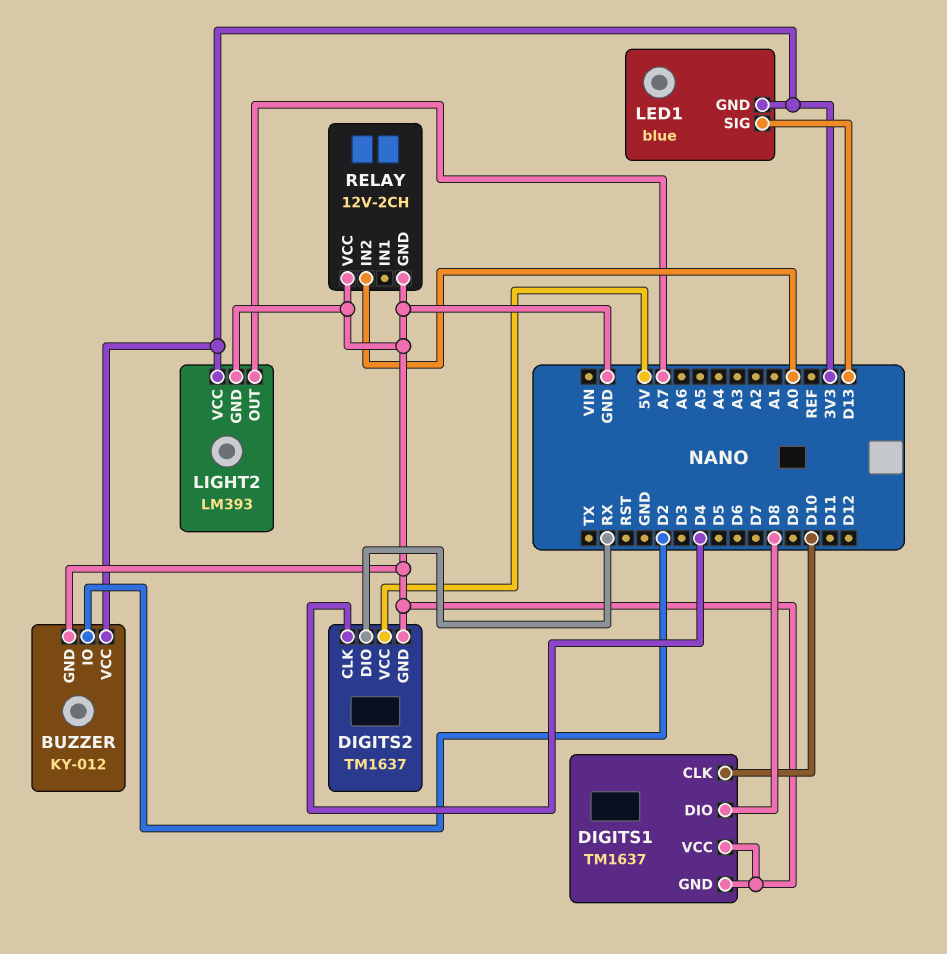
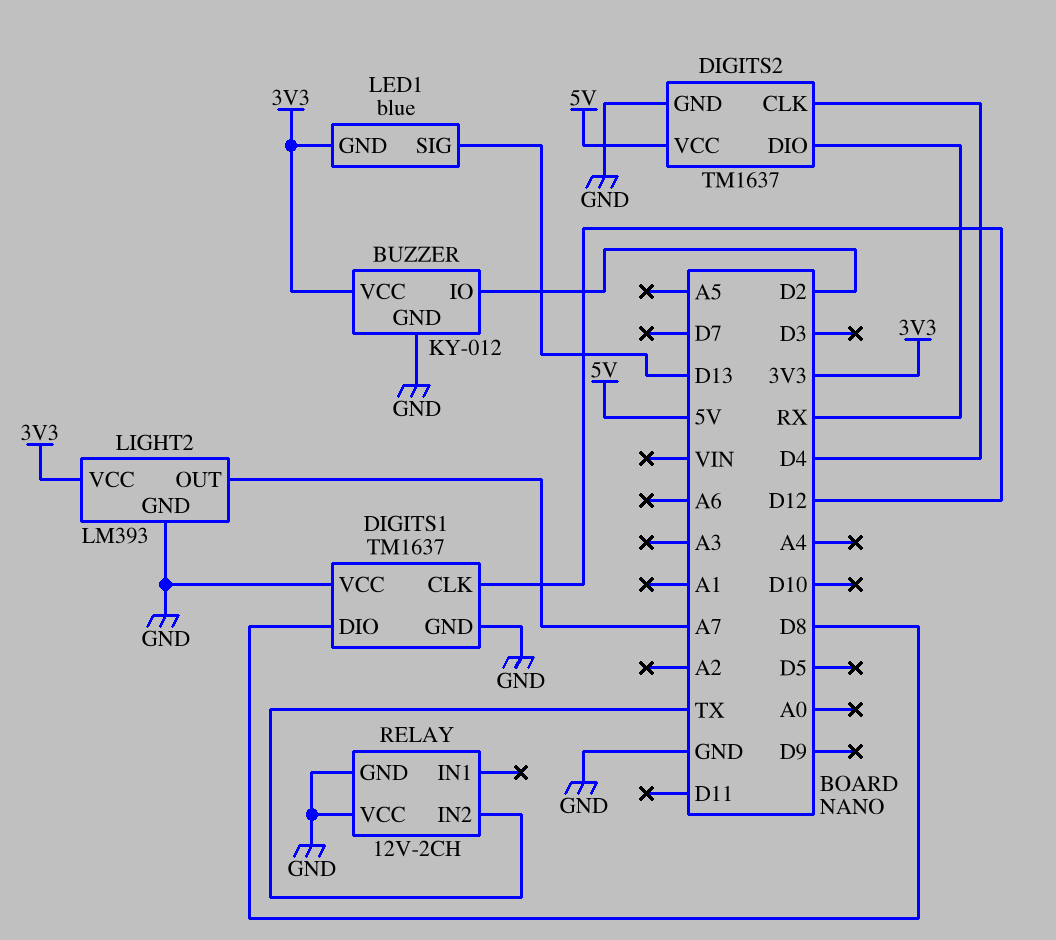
DIGITS1 pin CLK: D10 -> D12
RELAY pin IN2: A0 -> TX

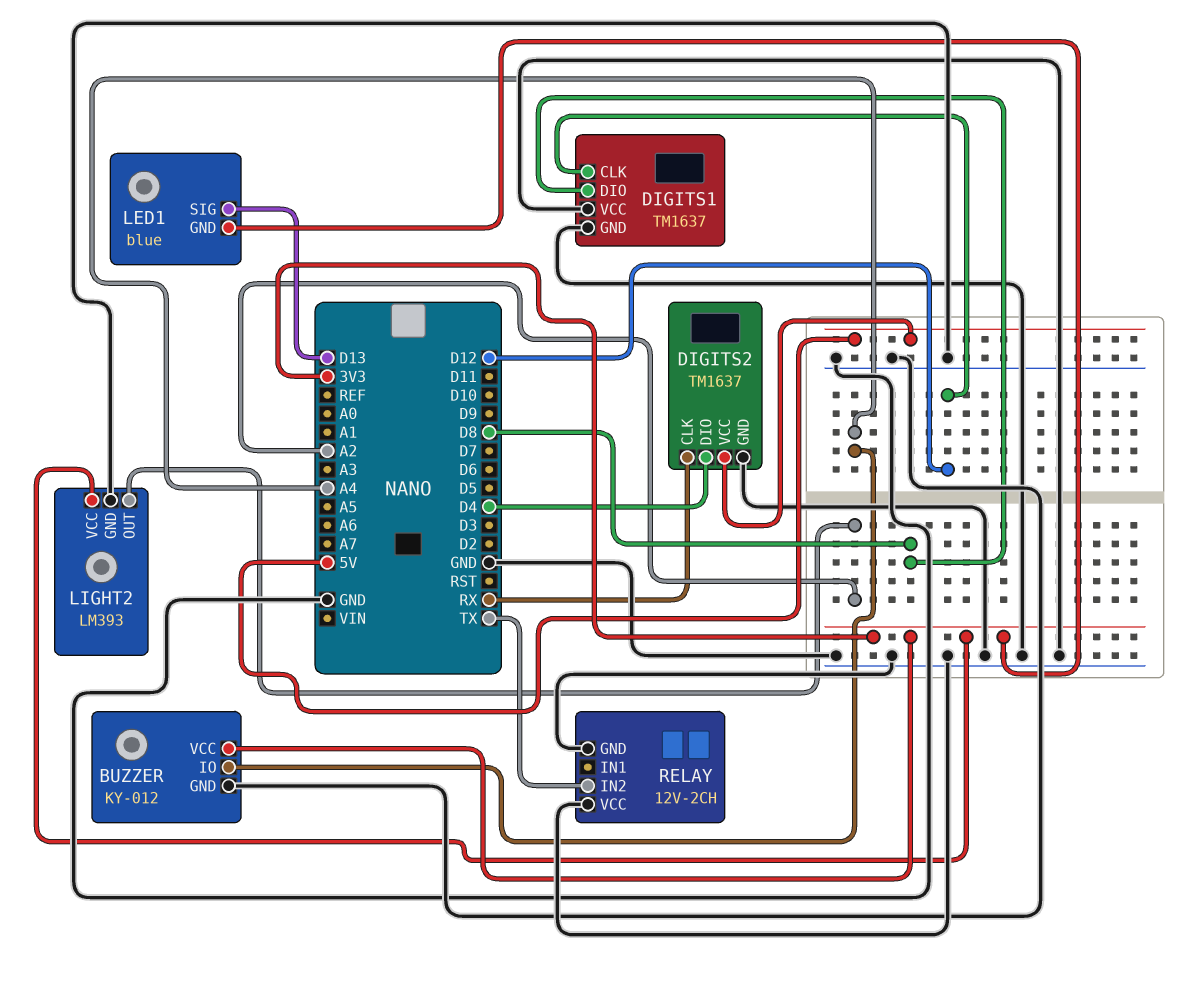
BUZZER pin IO: D2 -> A4
DIGITS2 pin CLK: D4 -> RX
DIGITS2 pin DIO: RX -> D4
LIGHT2 pin OUT: A7 -> A2

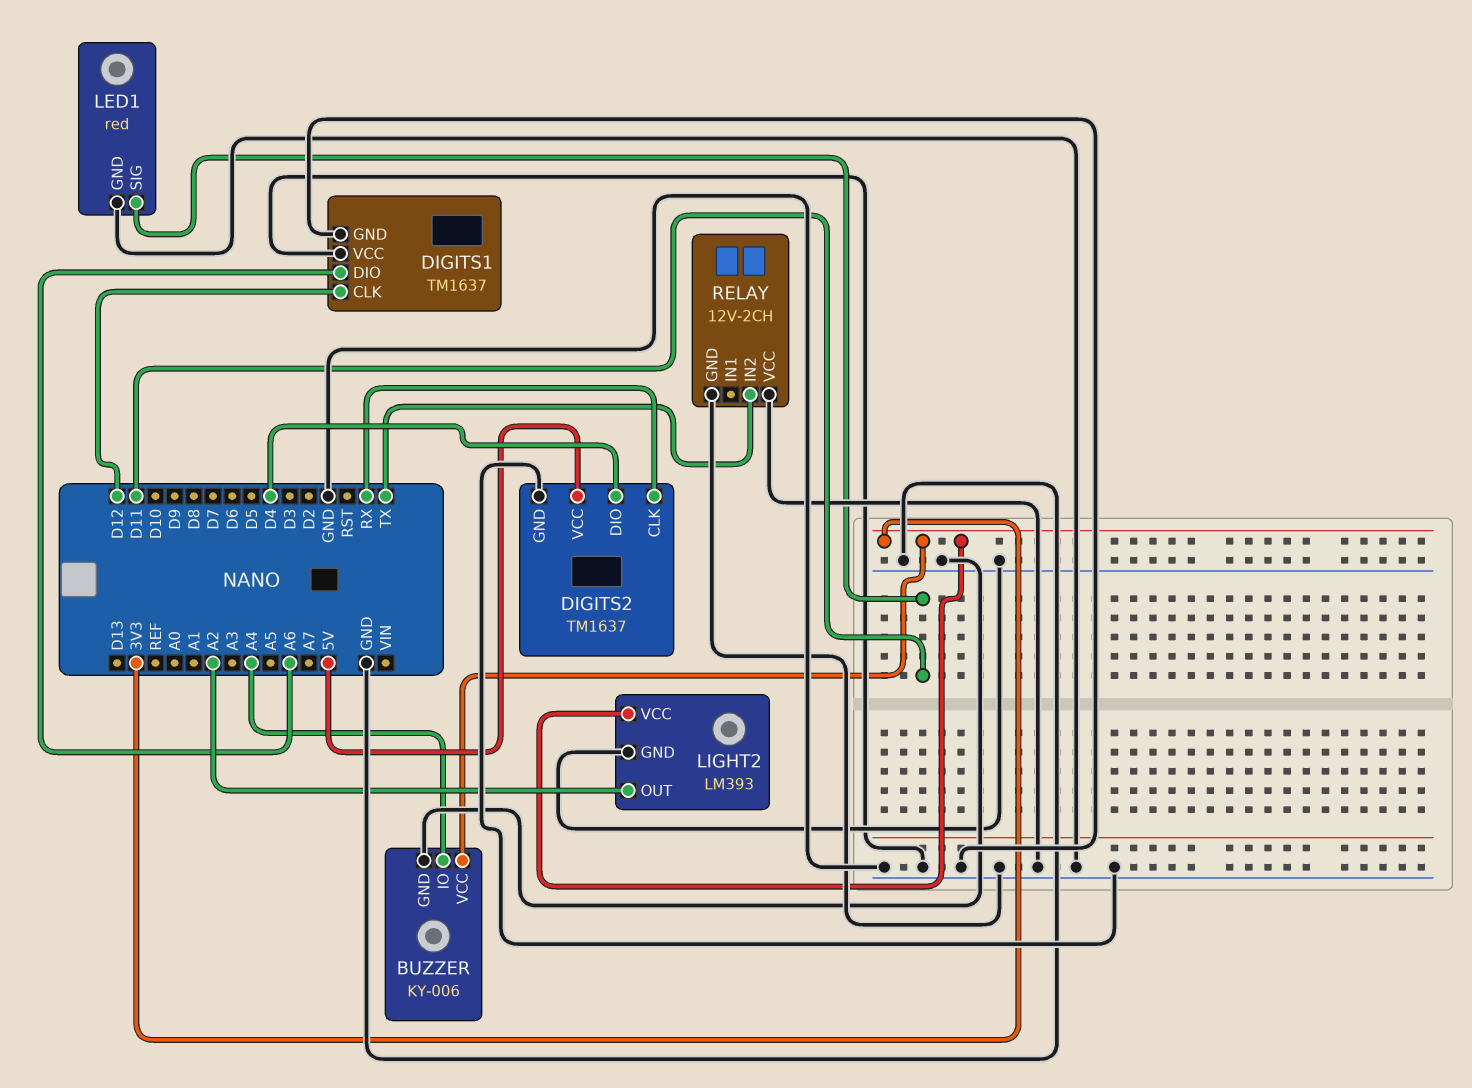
BUZZER: KY-012 -> KY-006
DIGITS1 pin DIO: D8 -> A6
LED1: blue -> red
LED1 pin GND: 3V3 -> GND
LED1 pin SIG: D13 -> D11

